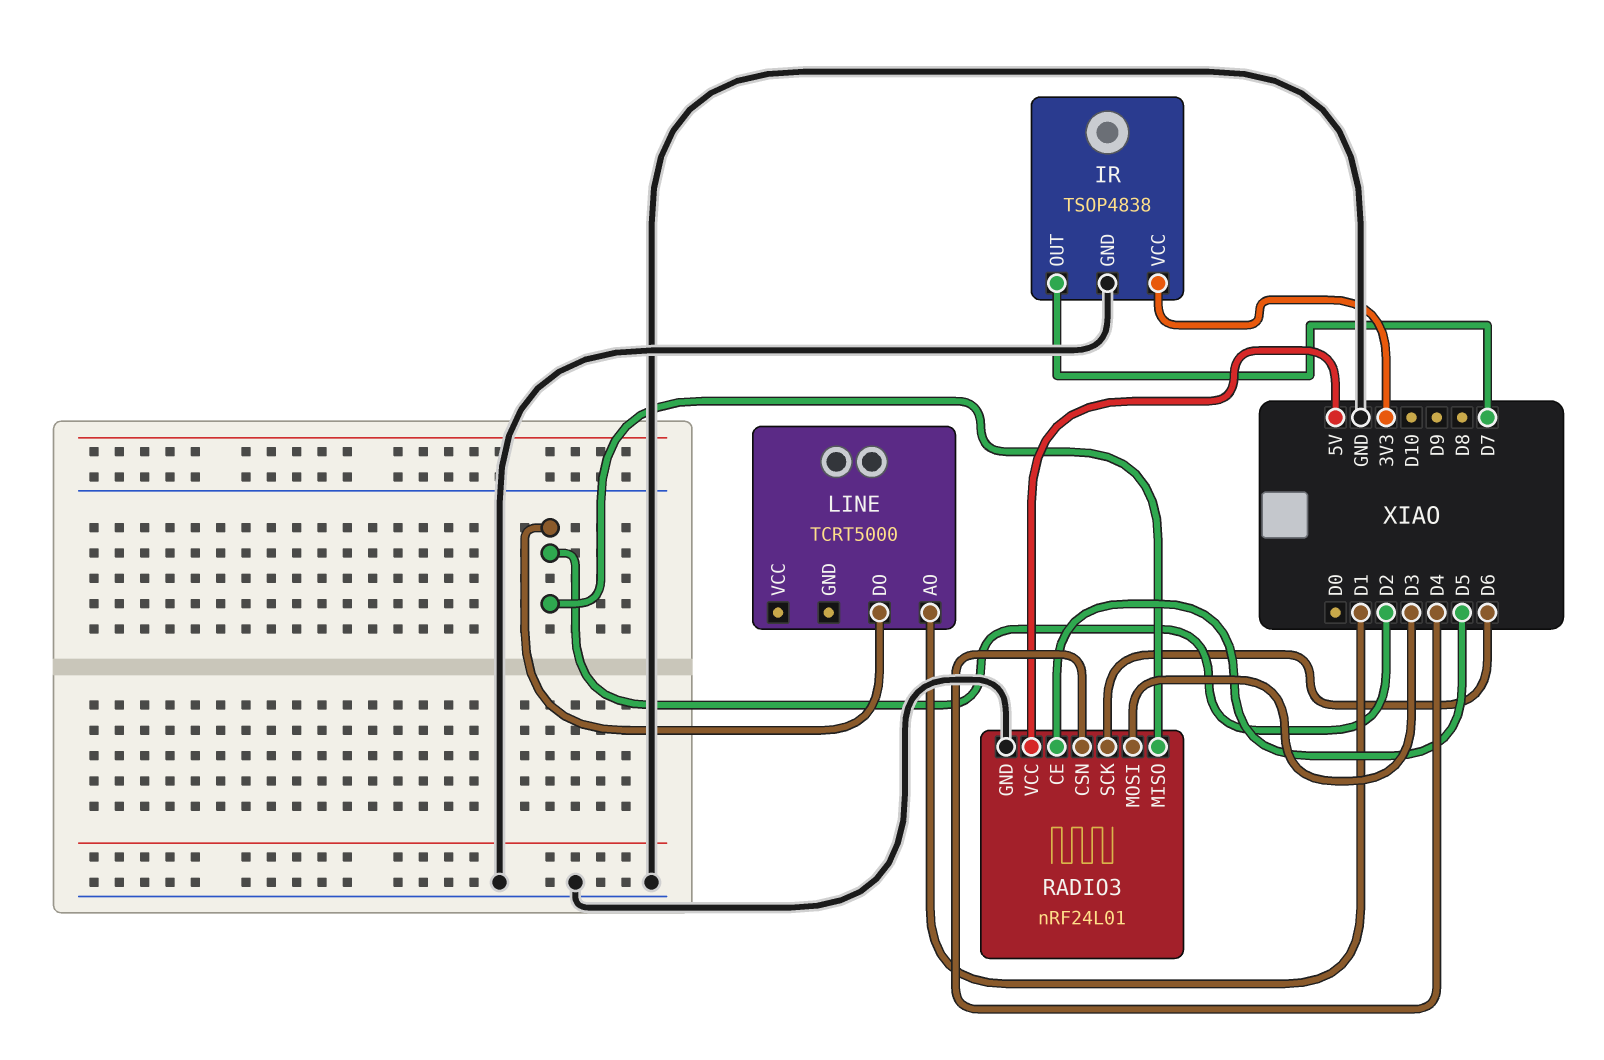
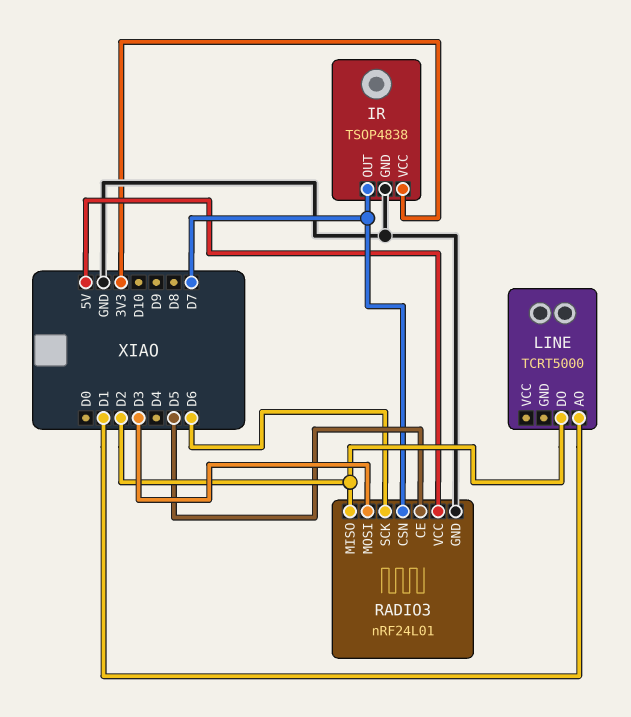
RADIO3 pin CSN: D4 -> D7

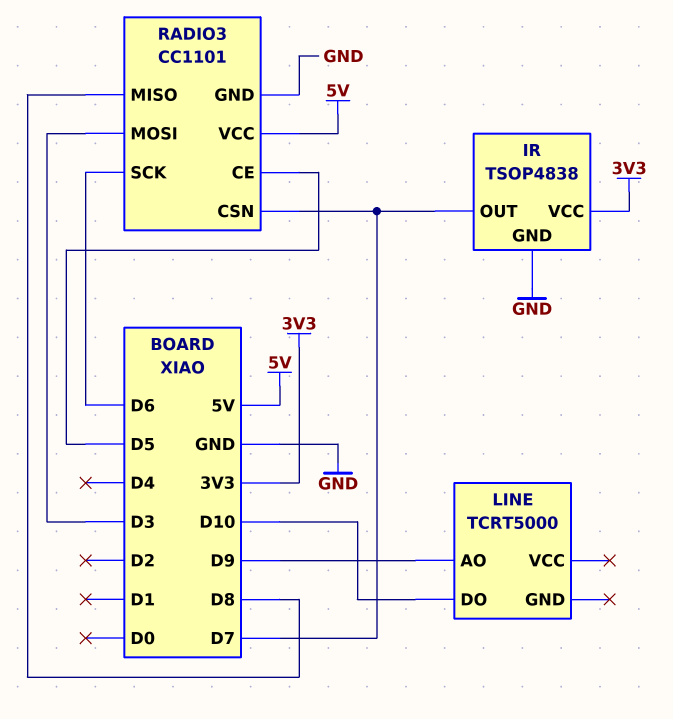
LINE pin AO: D1 -> D9
LINE pin DO: D2 -> D10
RADIO3: nRF24L01 -> CC1101
RADIO3 pin MISO: D2 -> D8

